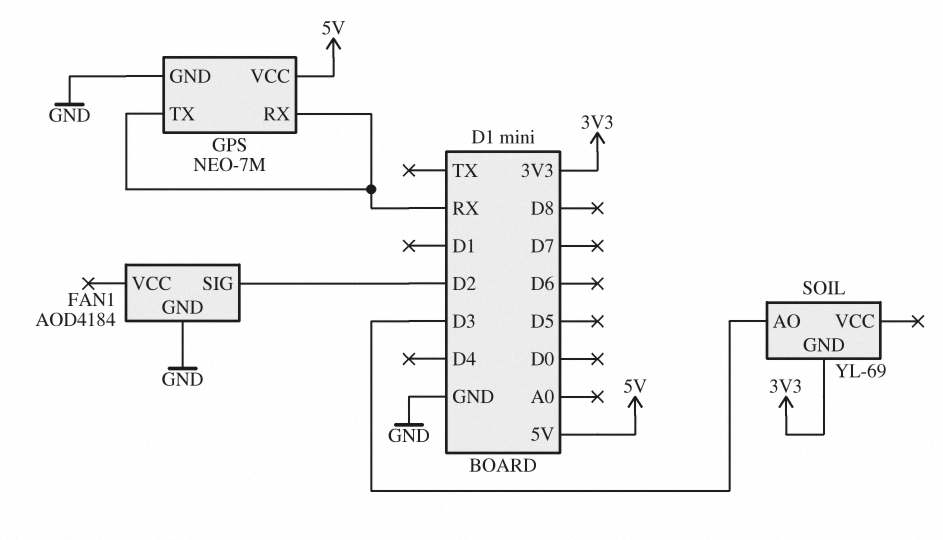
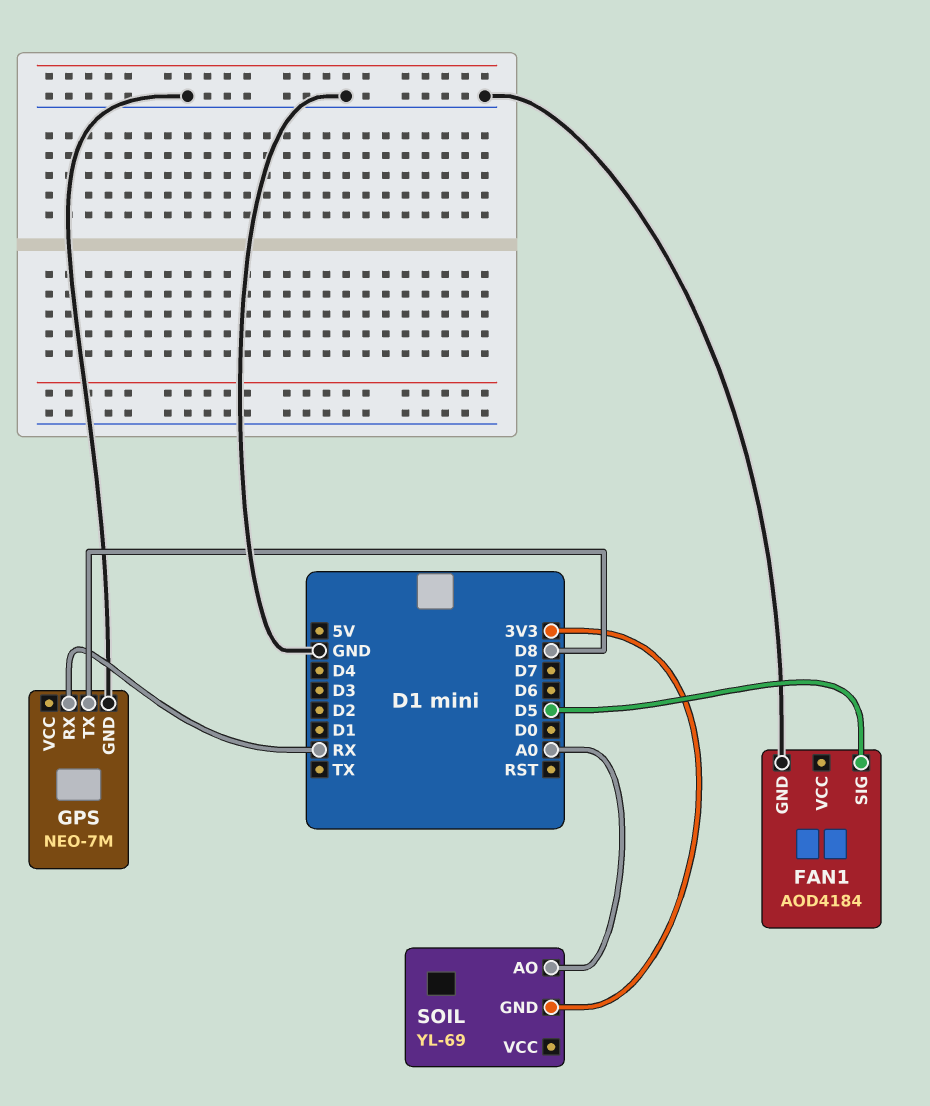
FAN1 pin SIG: D2 -> D5
GPS pin TX: RX -> D8
GPS pin VCC: 5V -> none
SOIL pin AO: D3 -> A0

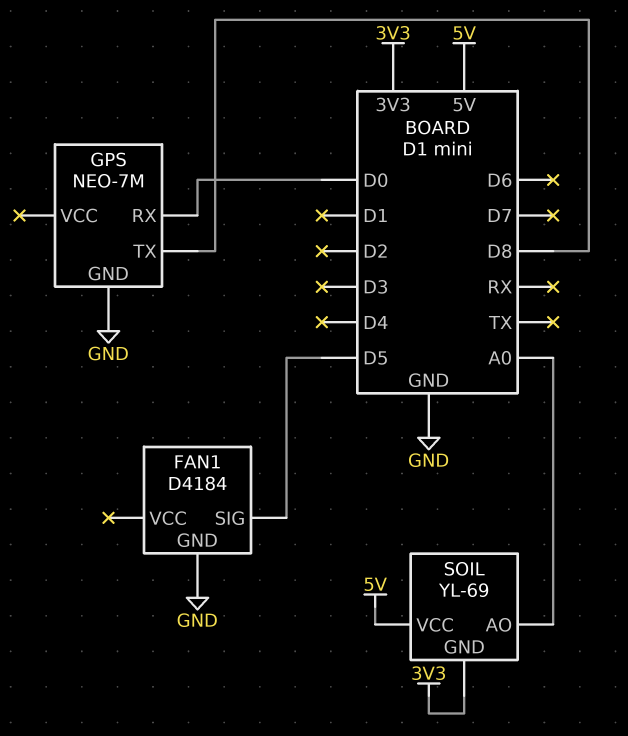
FAN1: AOD4184 -> D4184
GPS pin RX: RX -> D0
SOIL pin VCC: none -> 5V

